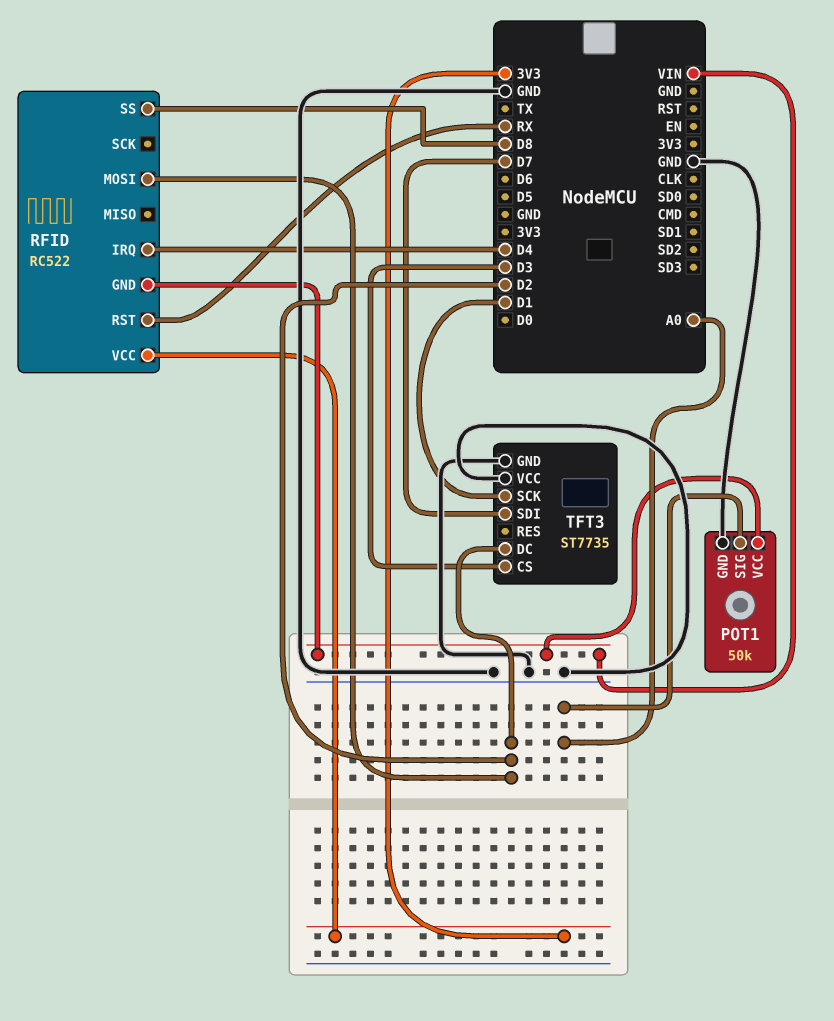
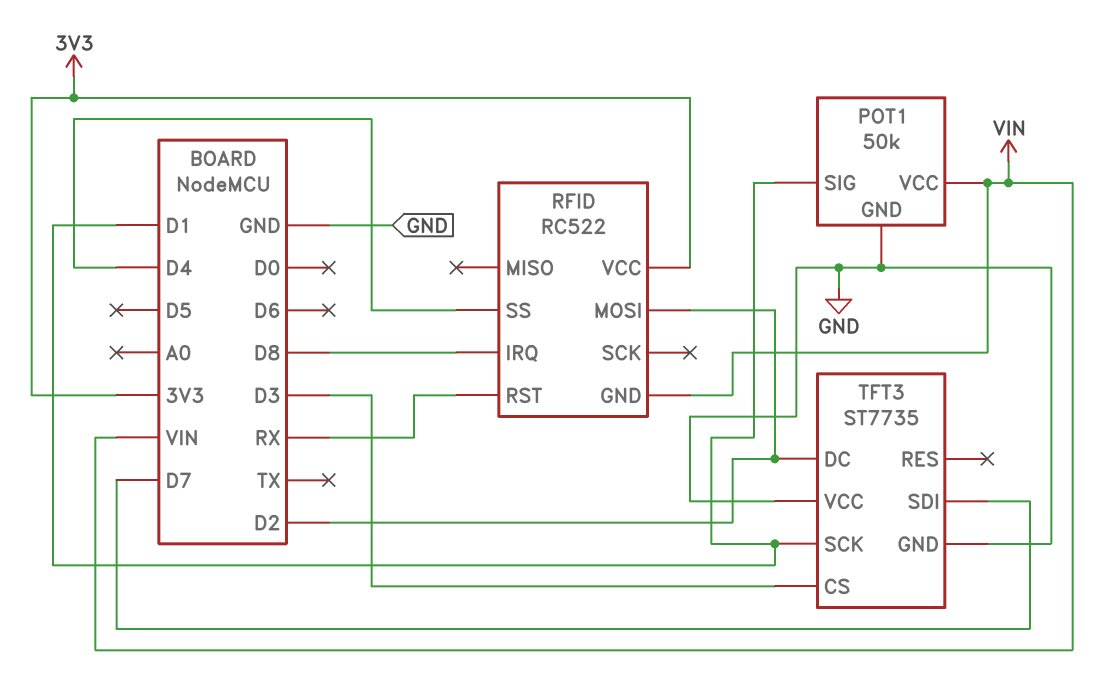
POT1 pin SIG: A0 -> D1
RFID pin IRQ: D4 -> D8
RFID pin SS: D8 -> D4

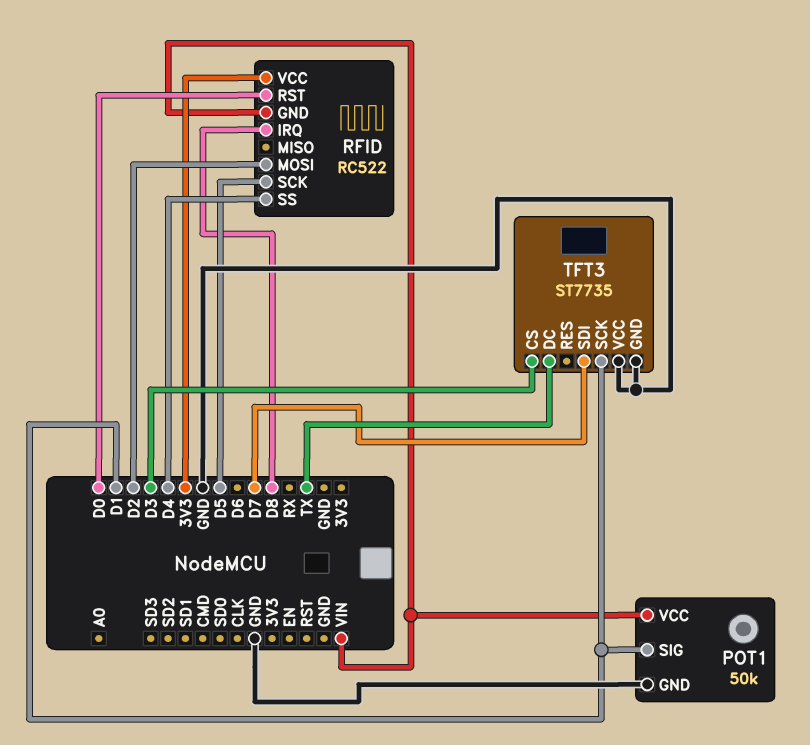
RFID pin RST: RX -> D0
RFID pin SCK: none -> D5
TFT3 pin DC: D2 -> TX

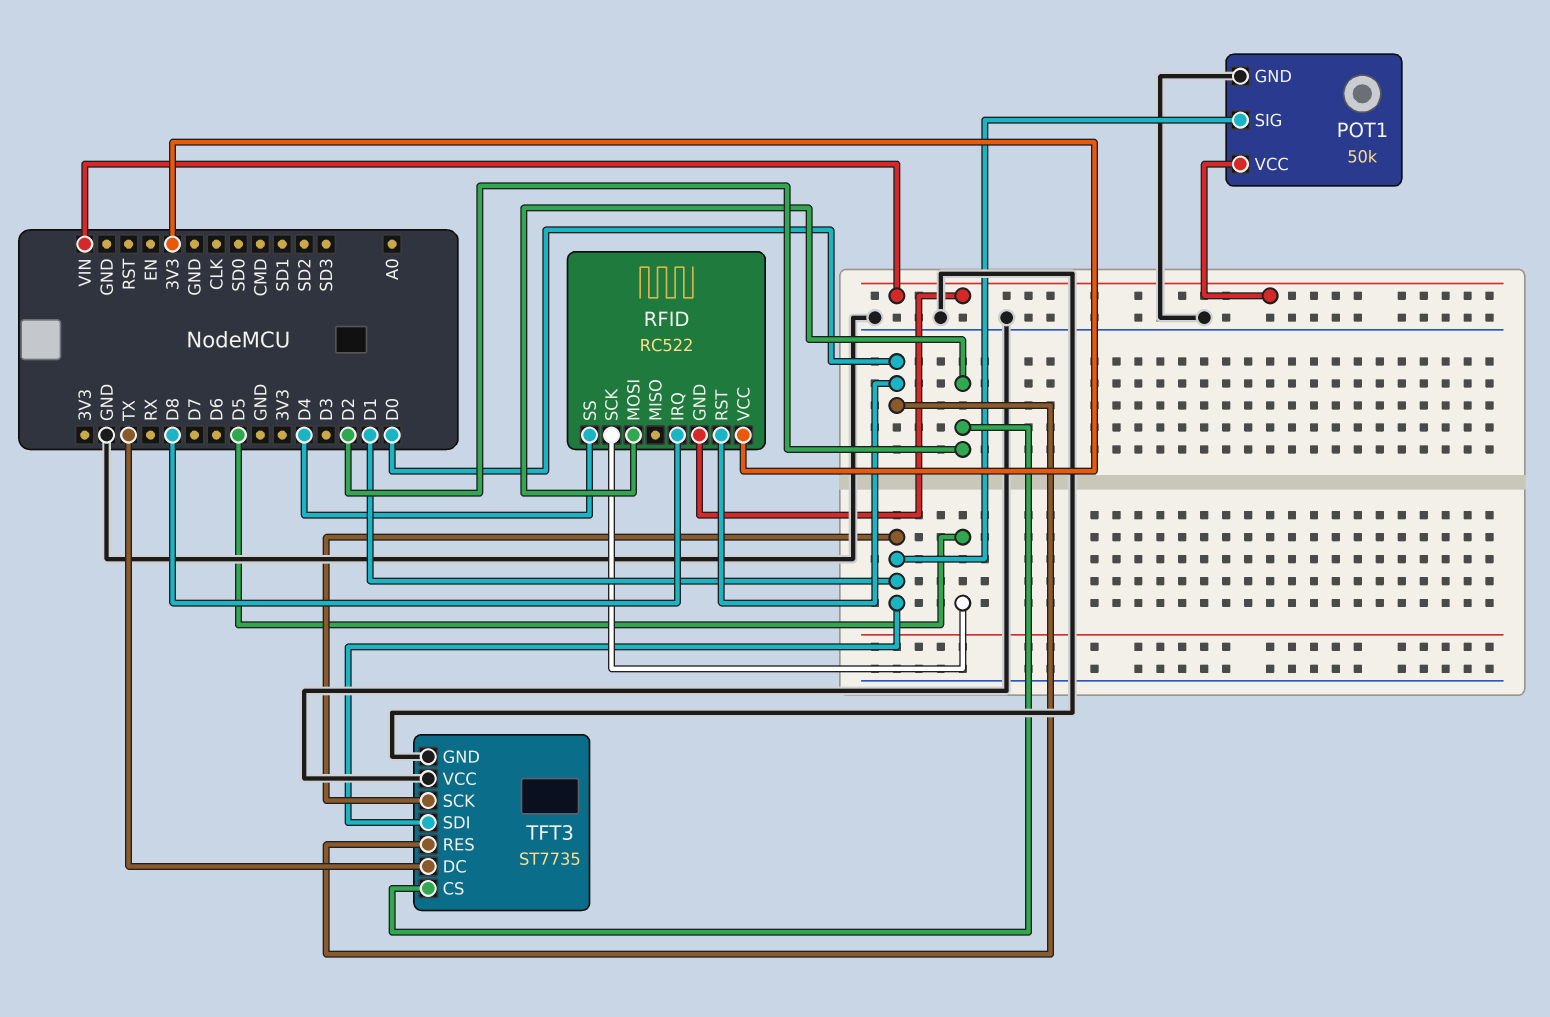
TFT3 pin CS: D3 -> D2
TFT3 pin RES: none -> D0
TFT3 pin SDI: D7 -> D1

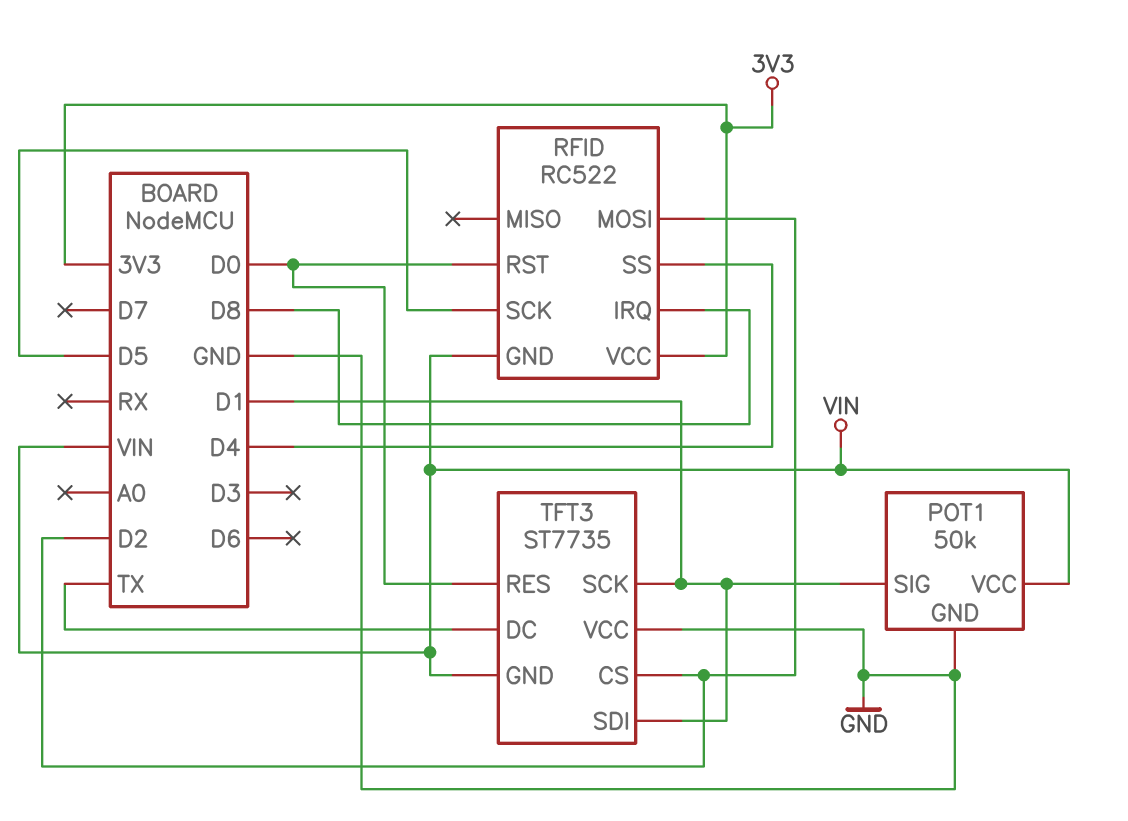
TFT3 pin GND: GND -> VIN

